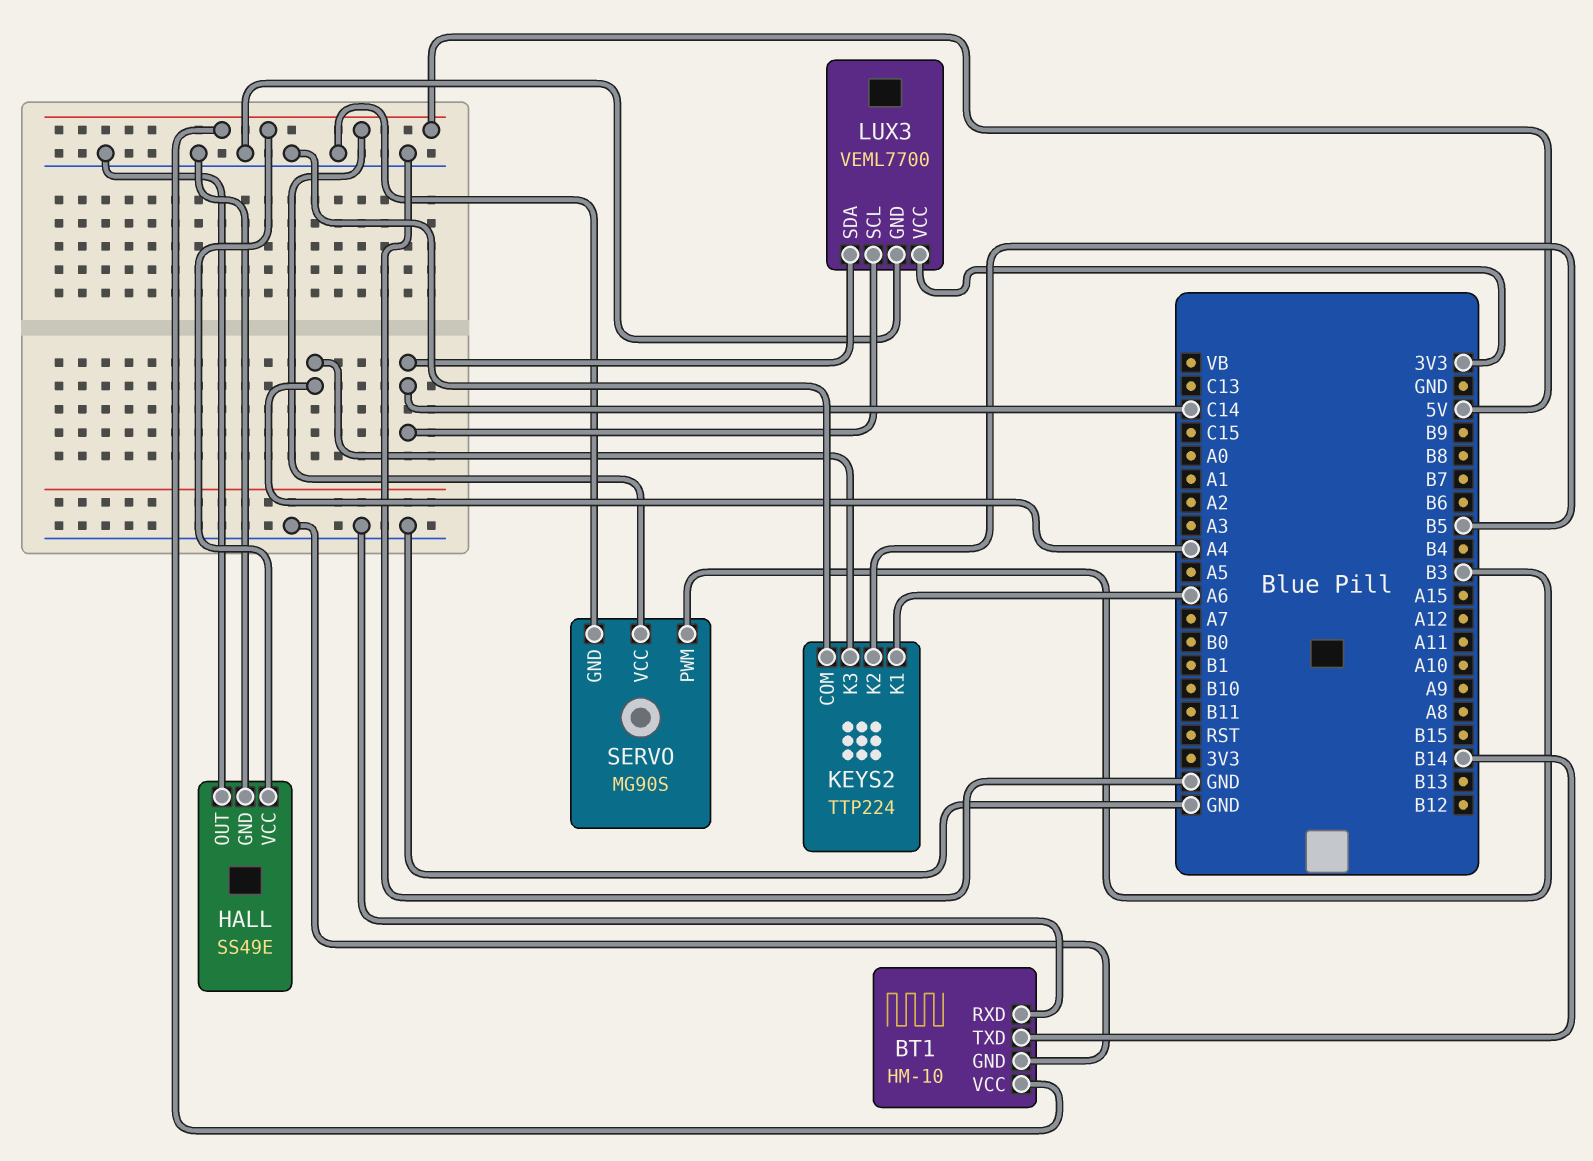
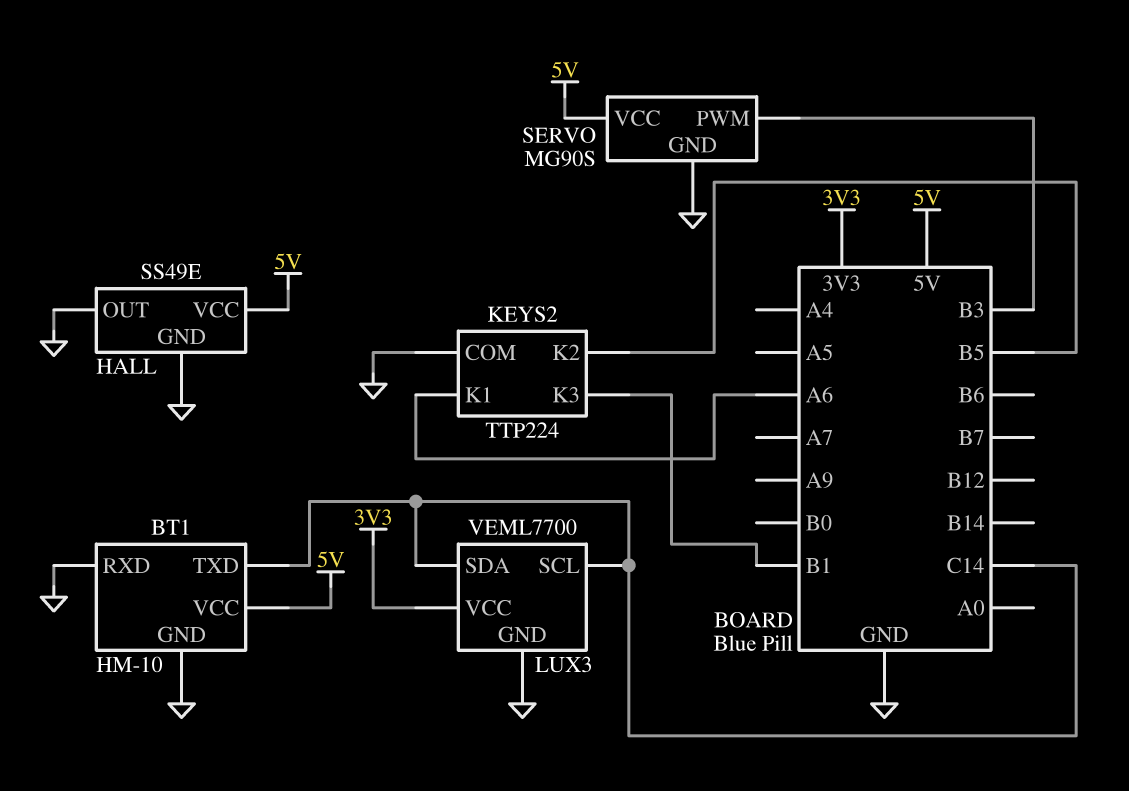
BT1 pin TXD: B14 -> C14
KEYS2 pin K3: A4 -> B1

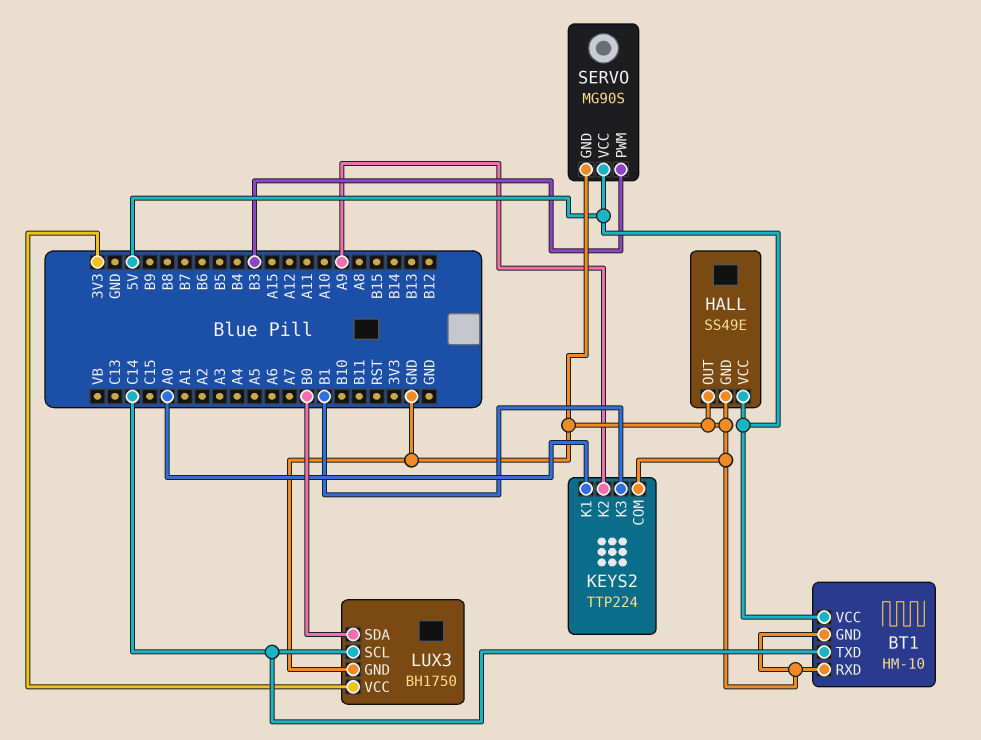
KEYS2 pin K1: A6 -> A0
KEYS2 pin K2: B5 -> A9
LUX3: VEML7700 -> BH1750
LUX3 pin SDA: C14 -> B0

